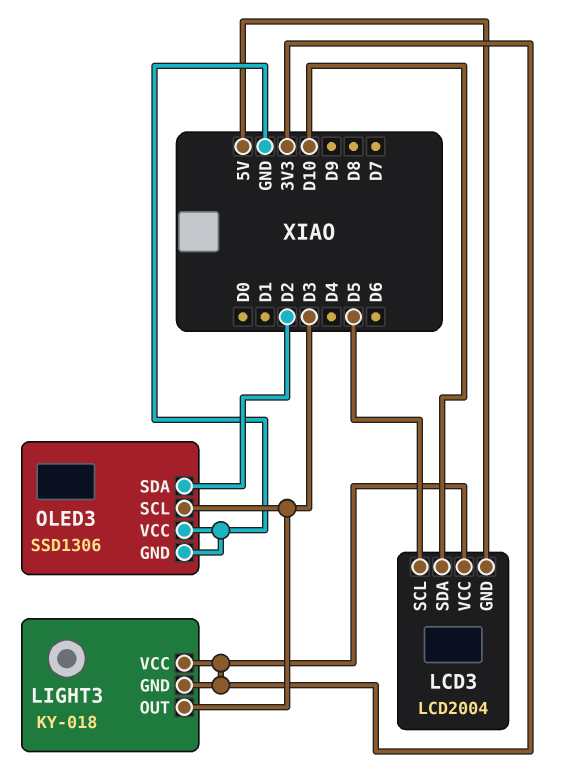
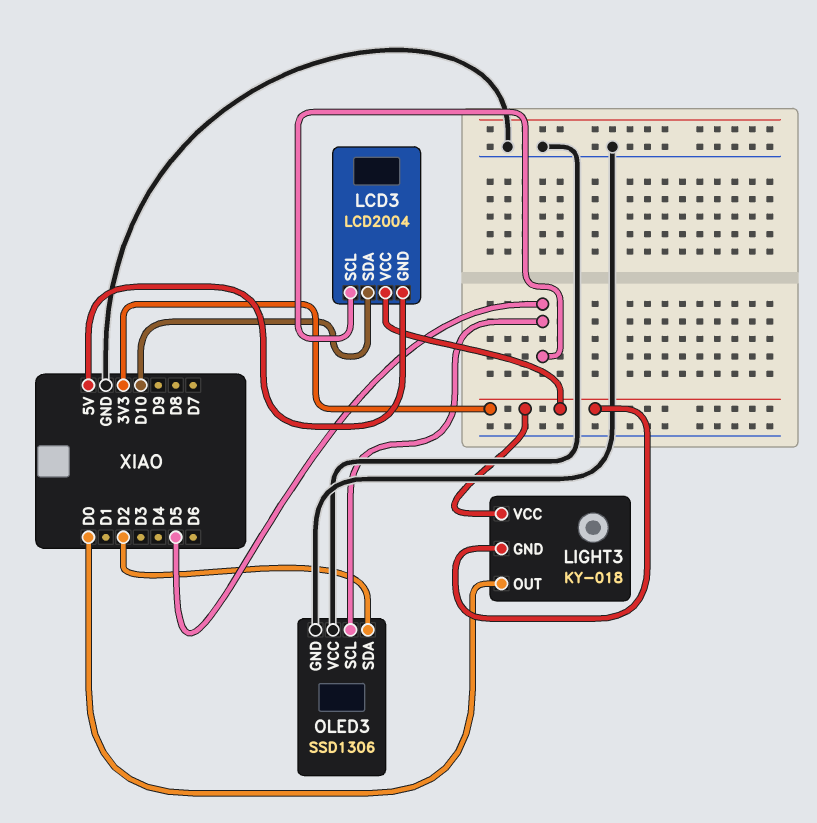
LIGHT3 pin OUT: D3 -> D0
OLED3 pin SCL: D3 -> D5

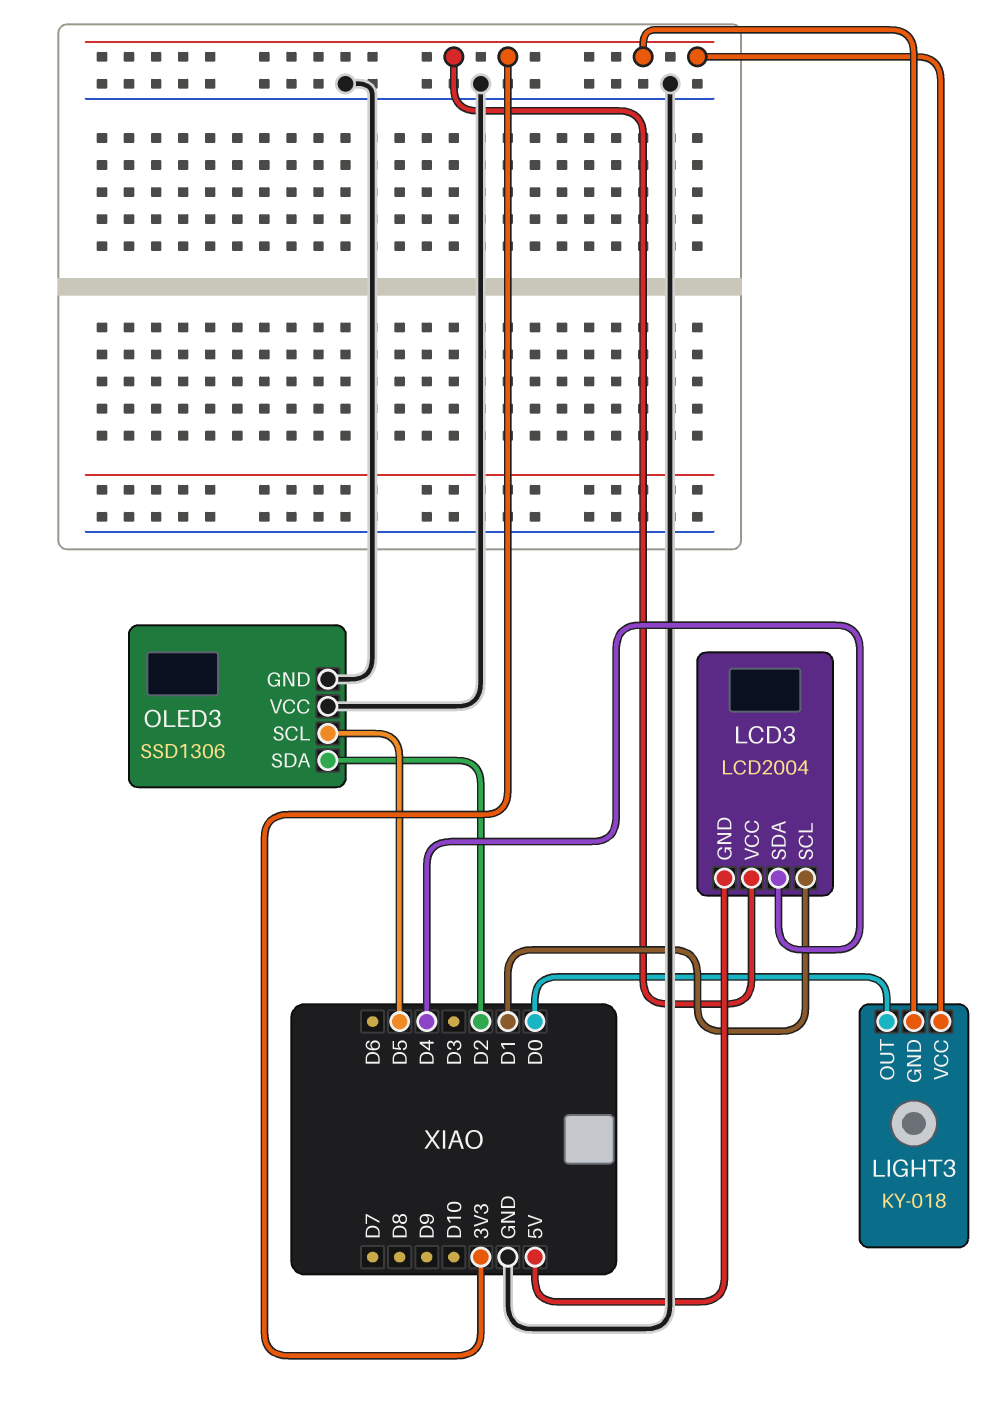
LCD3 pin SCL: D5 -> D1
LCD3 pin SDA: D10 -> D4

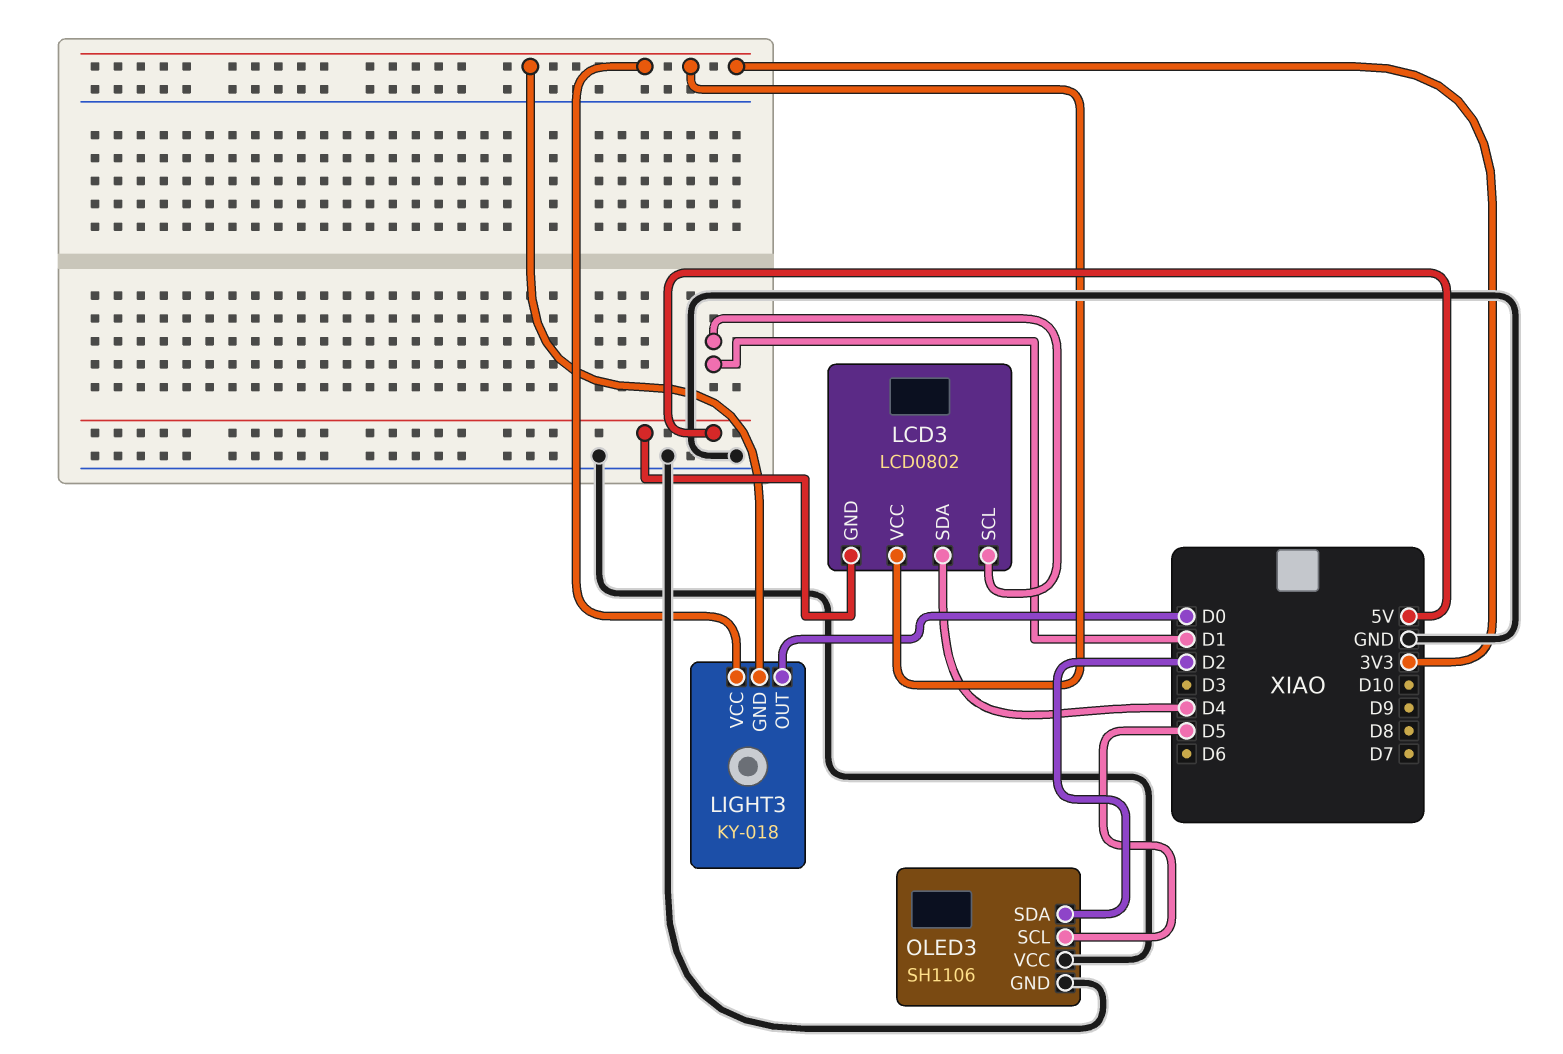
LCD3: LCD2004 -> LCD0802
OLED3: SSD1306 -> SH1106

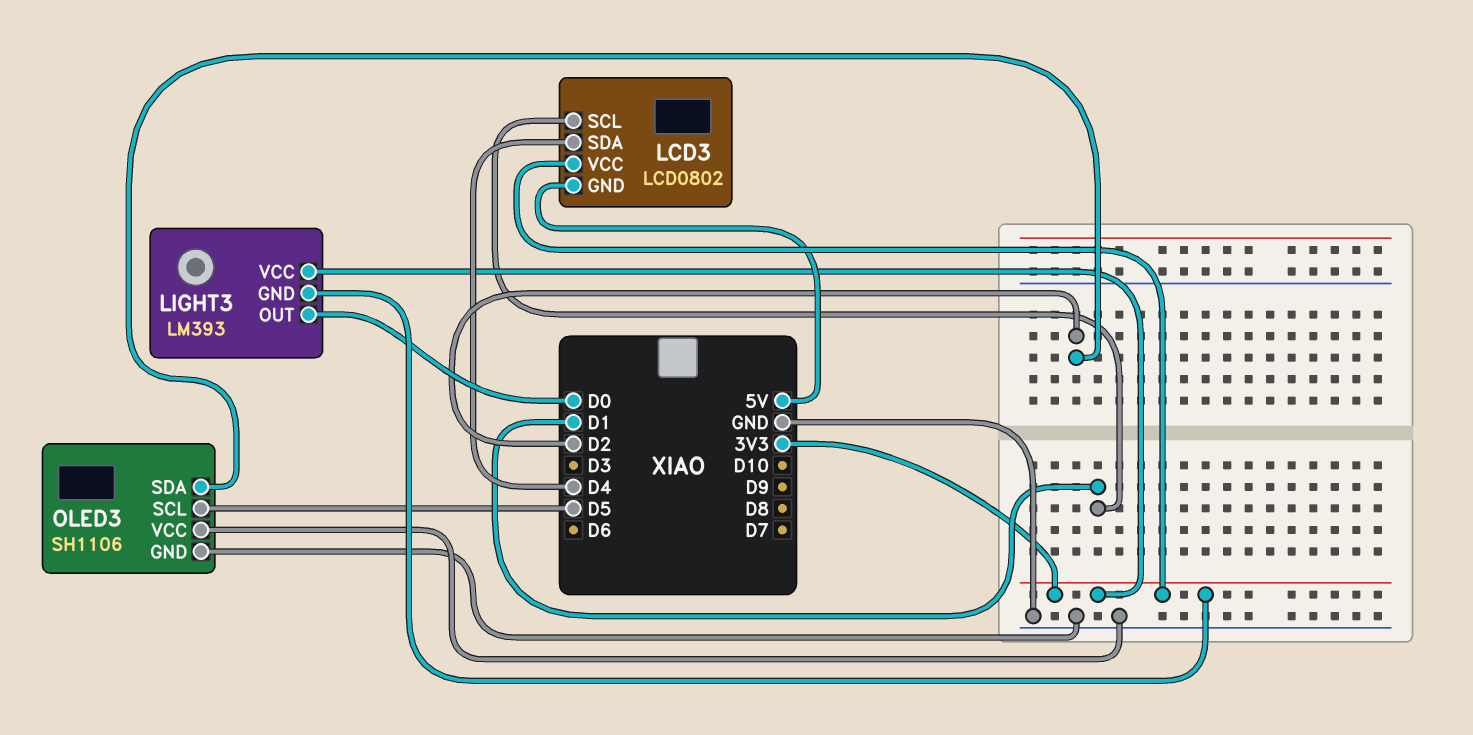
LIGHT3: KY-018 -> LM393

